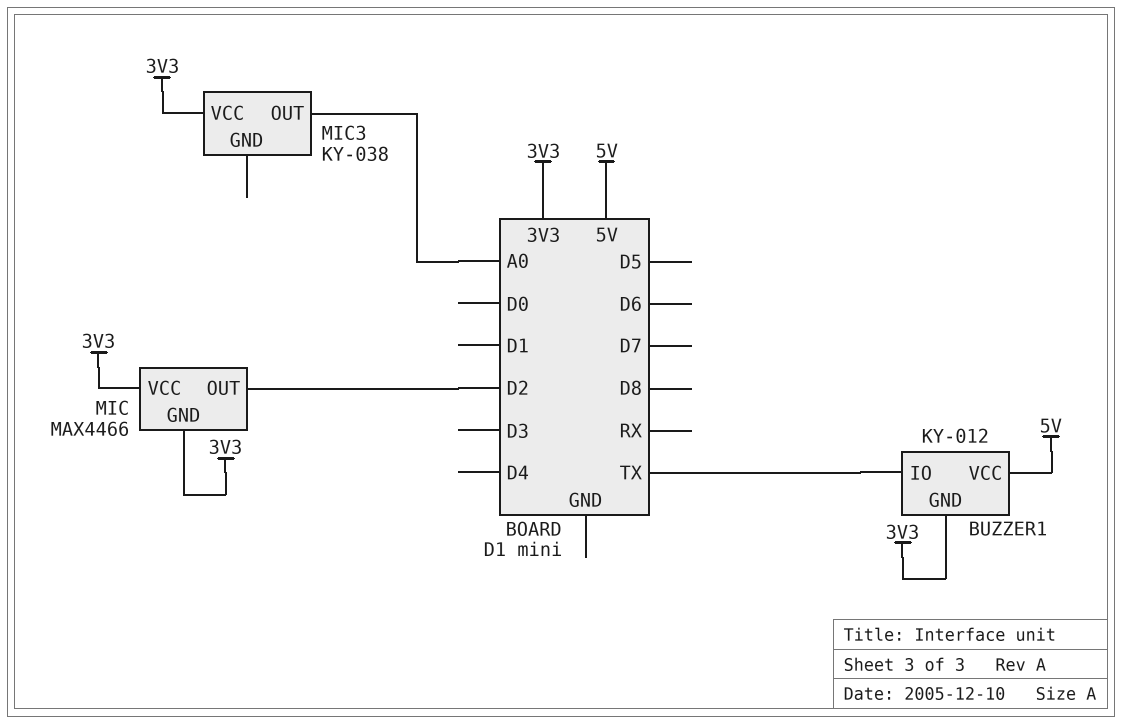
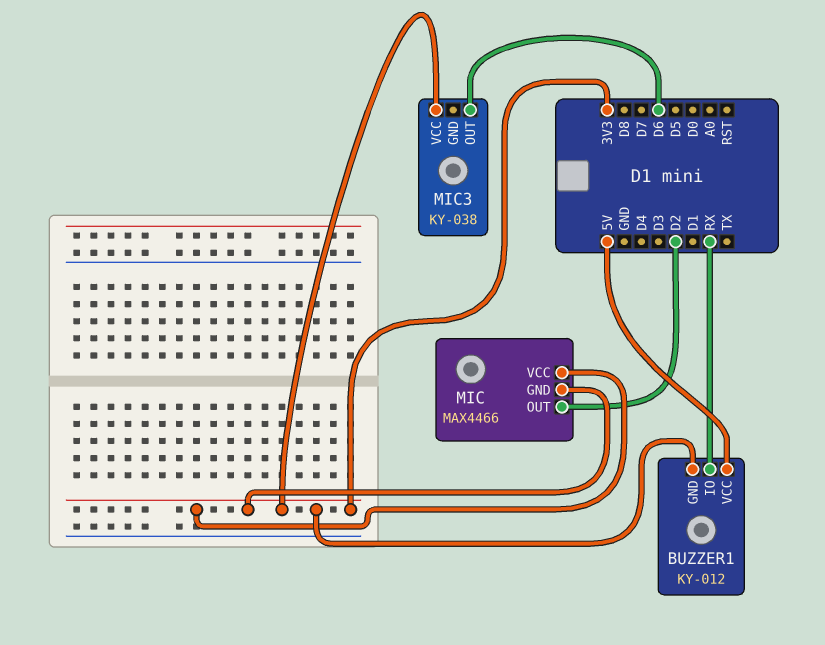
BUZZER1 pin IO: TX -> RX
MIC3 pin OUT: A0 -> D6

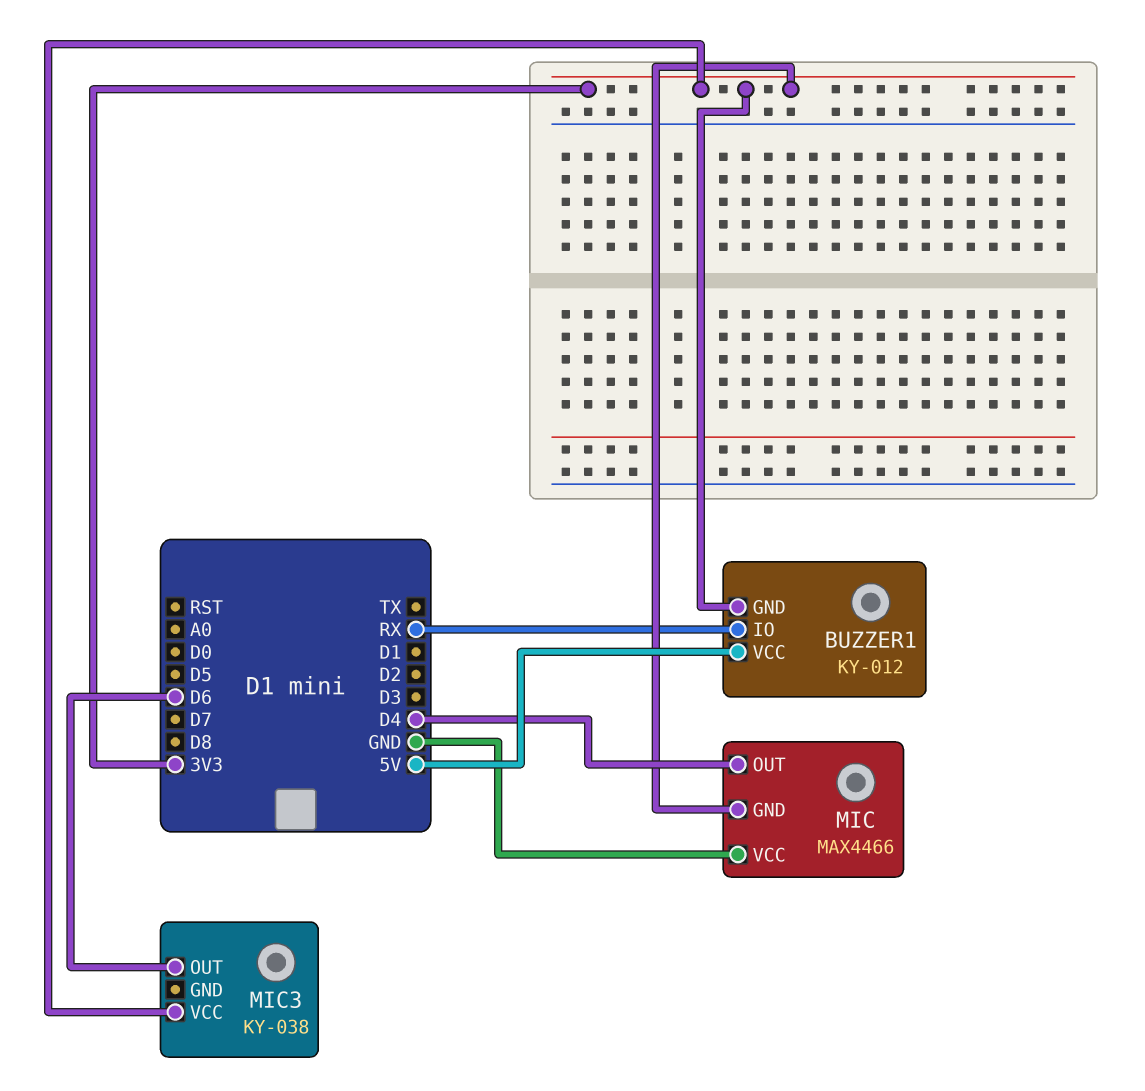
MIC pin OUT: D2 -> D4
MIC pin VCC: 3V3 -> GND

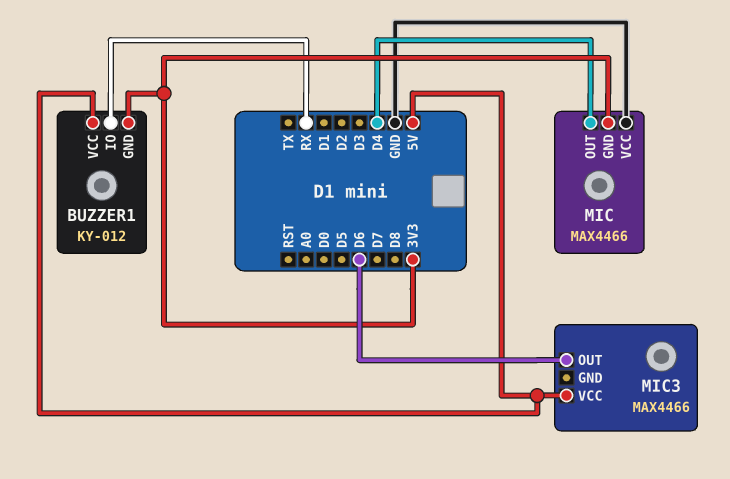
MIC3: KY-038 -> MAX4466
MIC3 pin VCC: 3V3 -> 5V

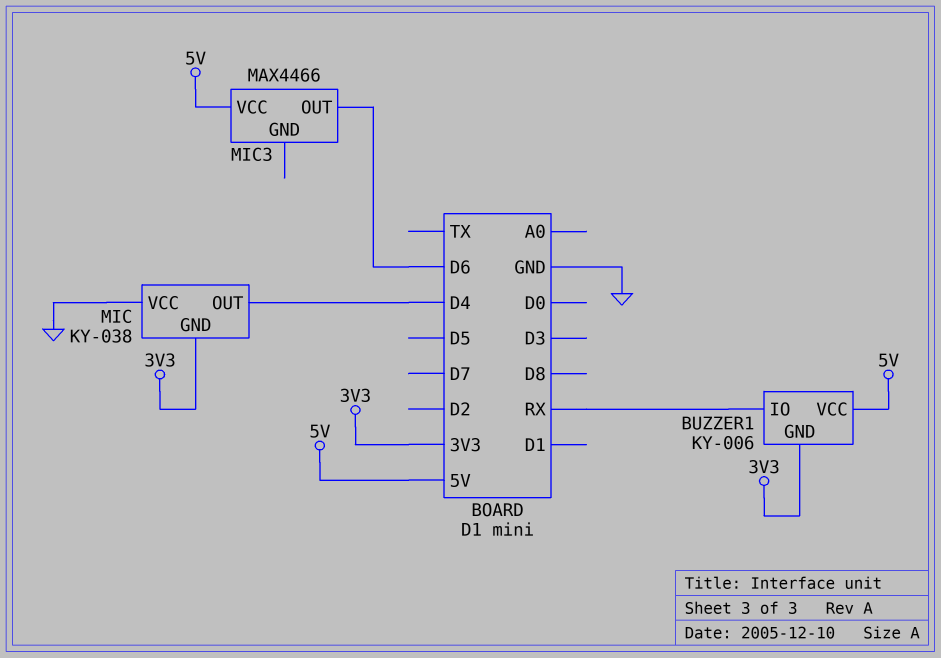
BUZZER1: KY-012 -> KY-006
MIC: MAX4466 -> KY-038

